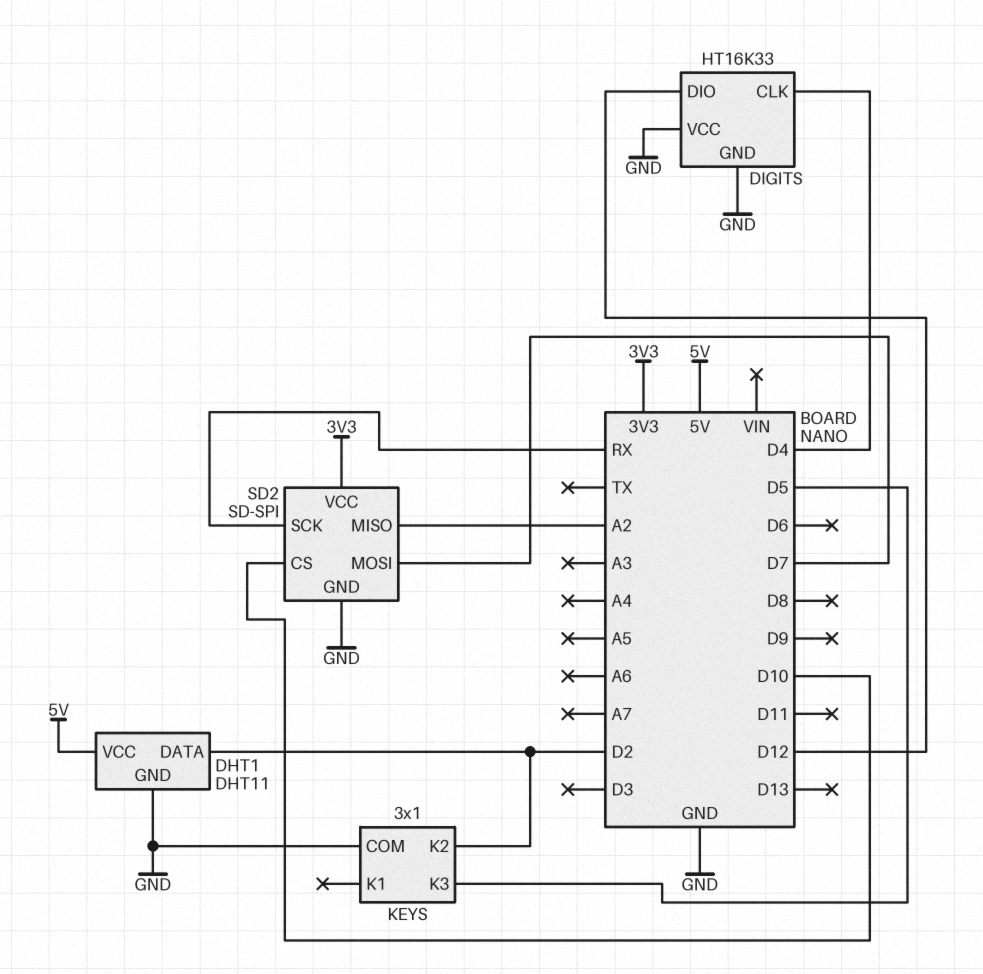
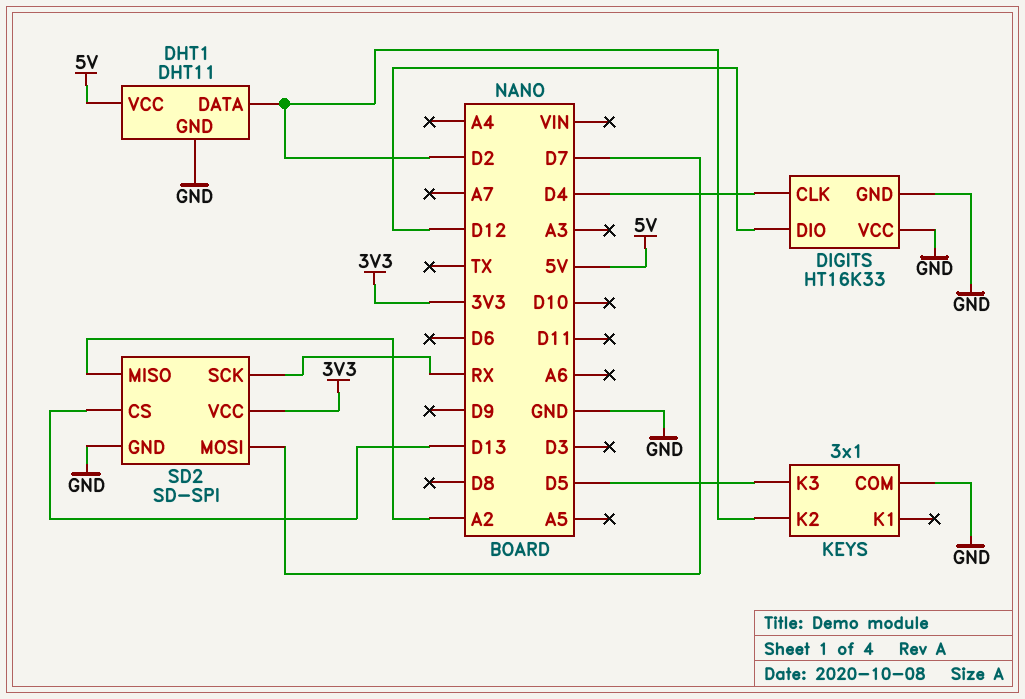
SD2 pin CS: D10 -> D13

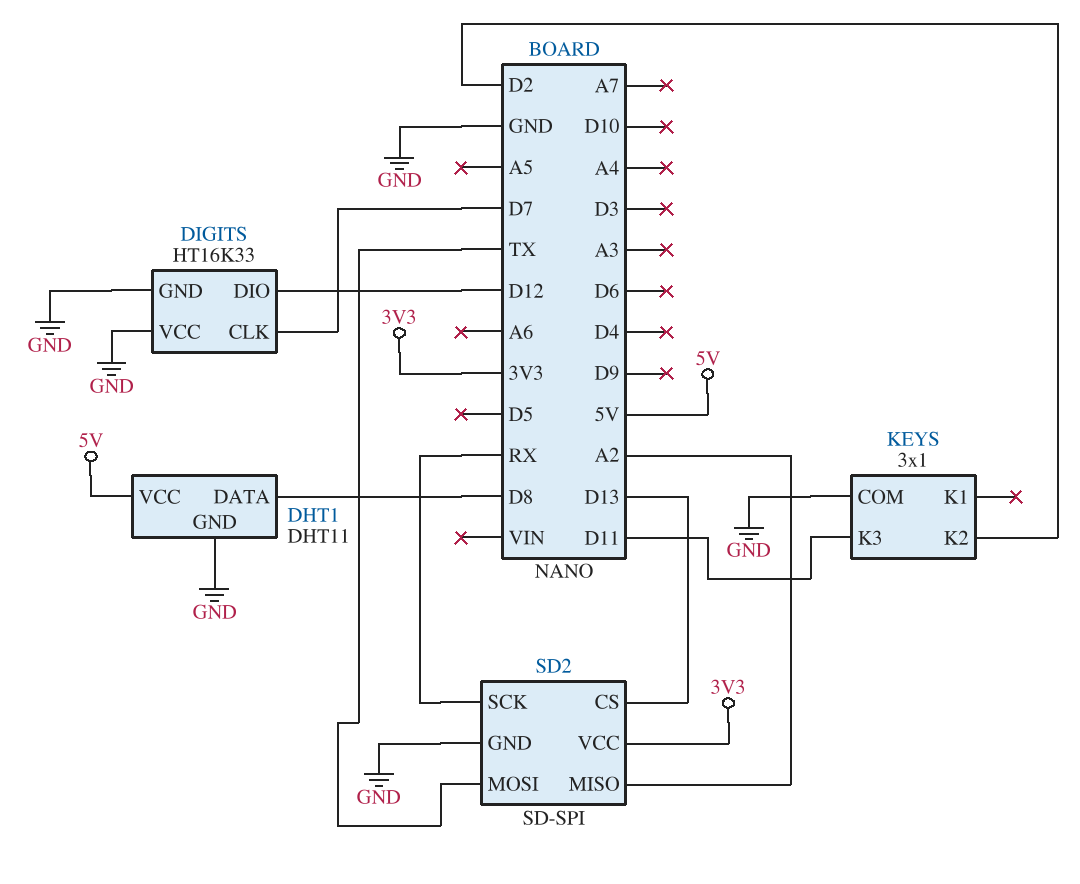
DHT1 pin DATA: D2 -> D8
DIGITS pin CLK: D4 -> D7
KEYS pin K3: D5 -> D11
SD2 pin MOSI: D7 -> TX

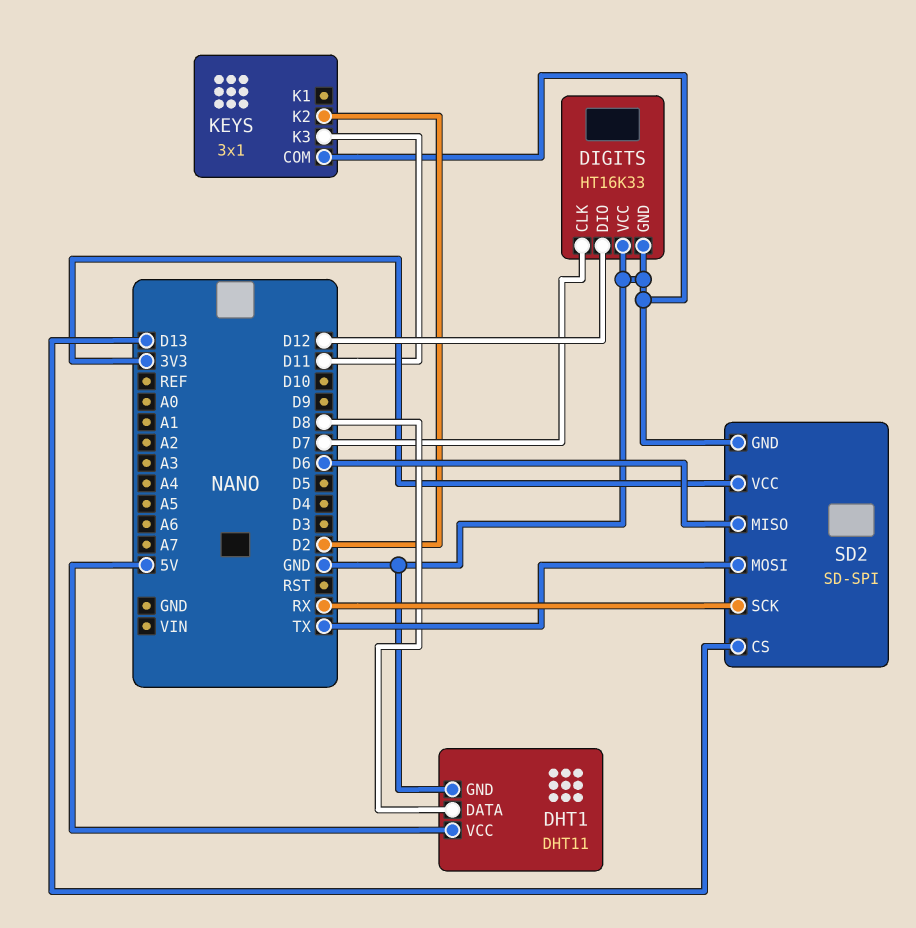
SD2 pin MISO: A2 -> D6

